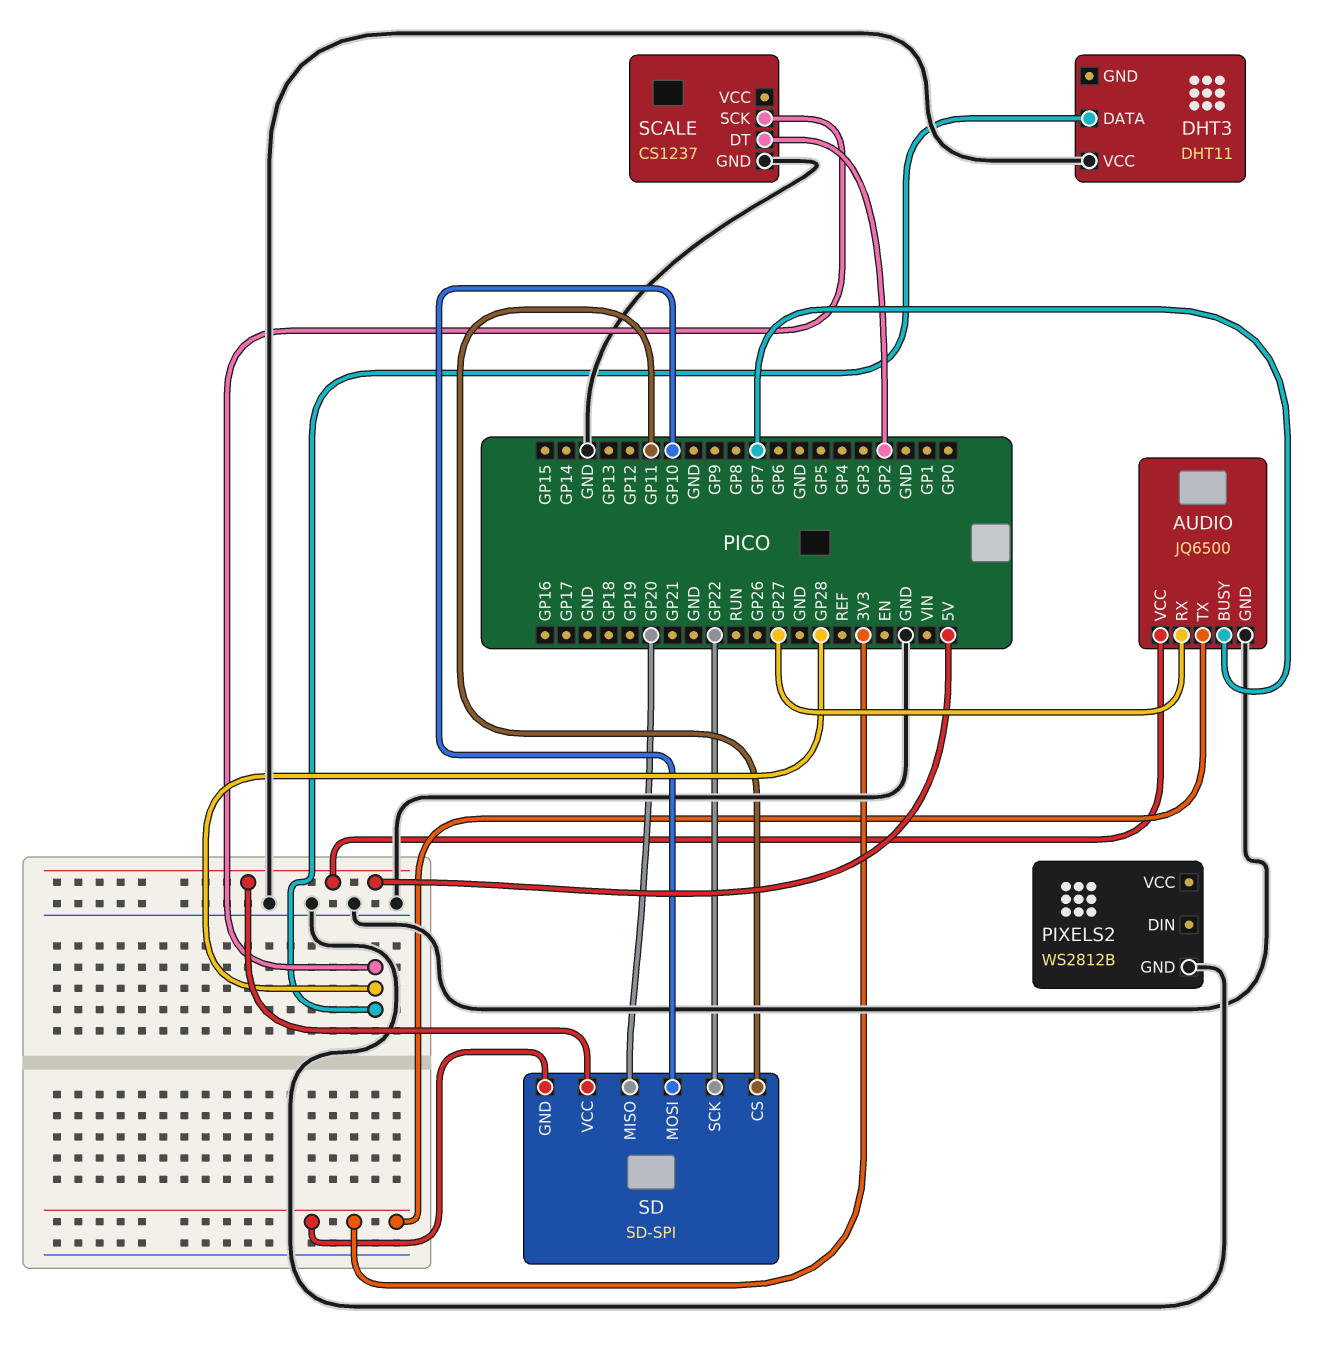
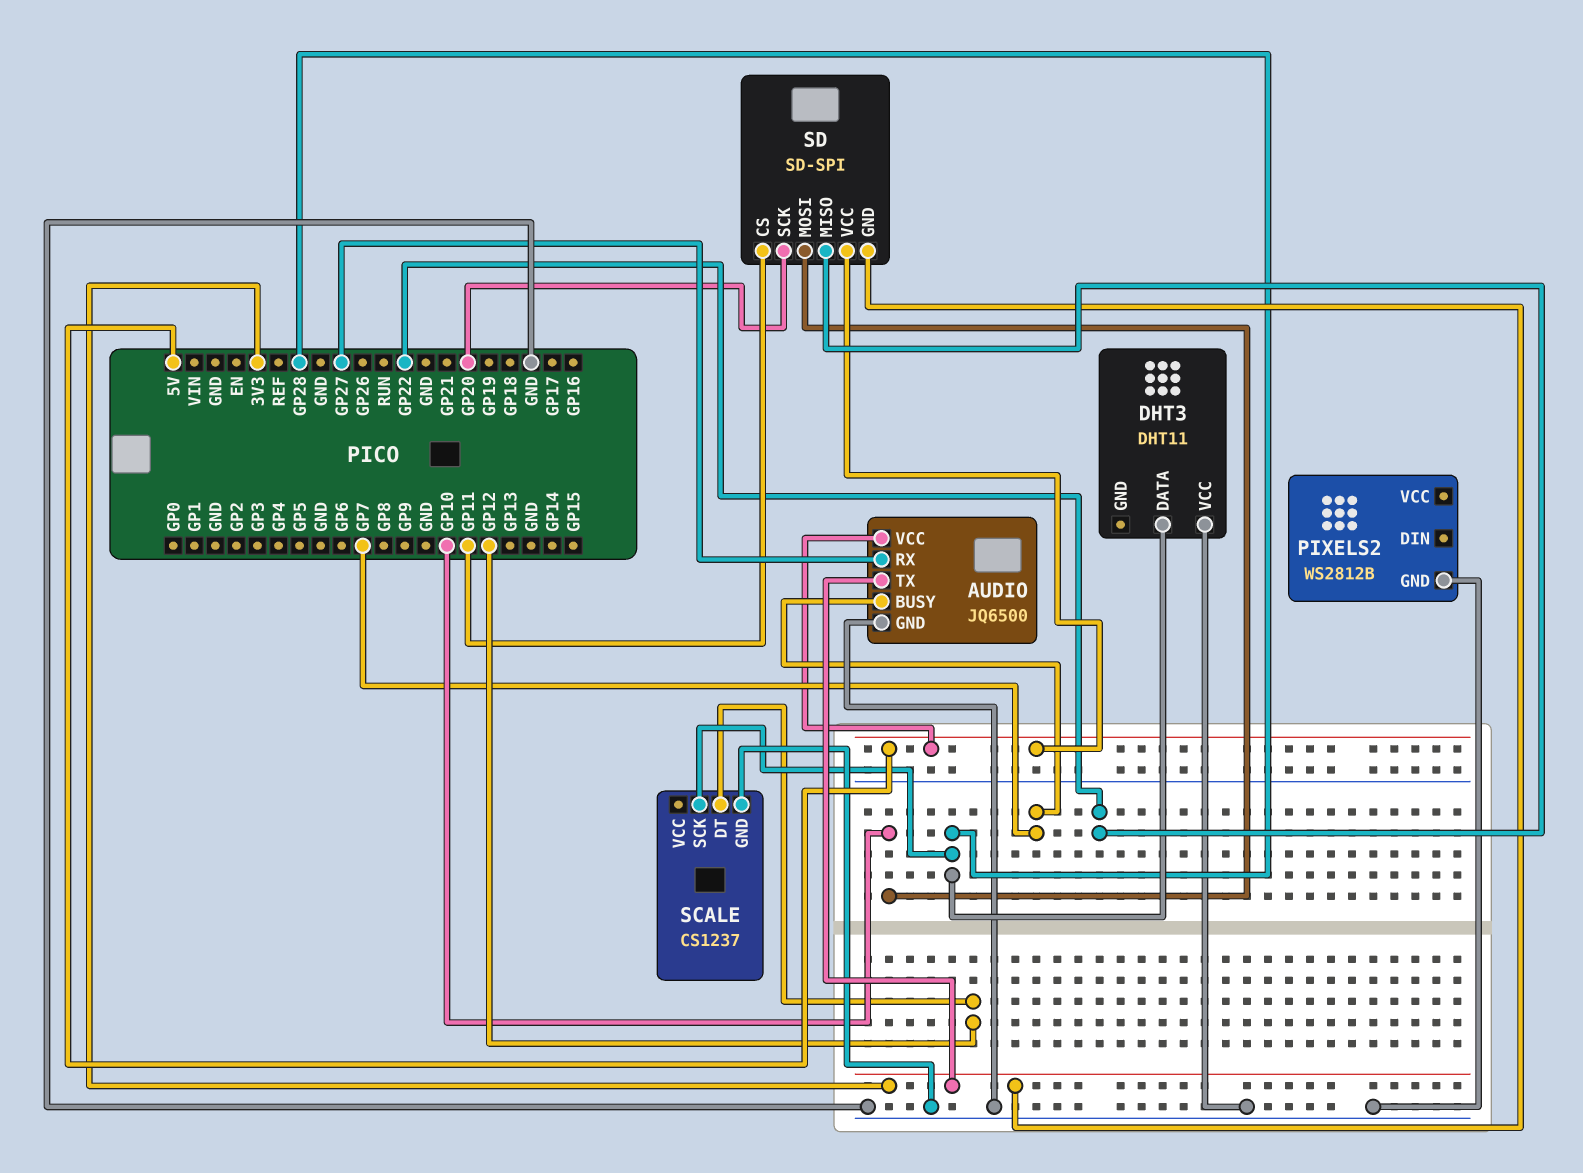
SCALE pin DT: GP2 -> GP12
SD pin MISO: GP20 -> GP22
SD pin SCK: GP22 -> GP20

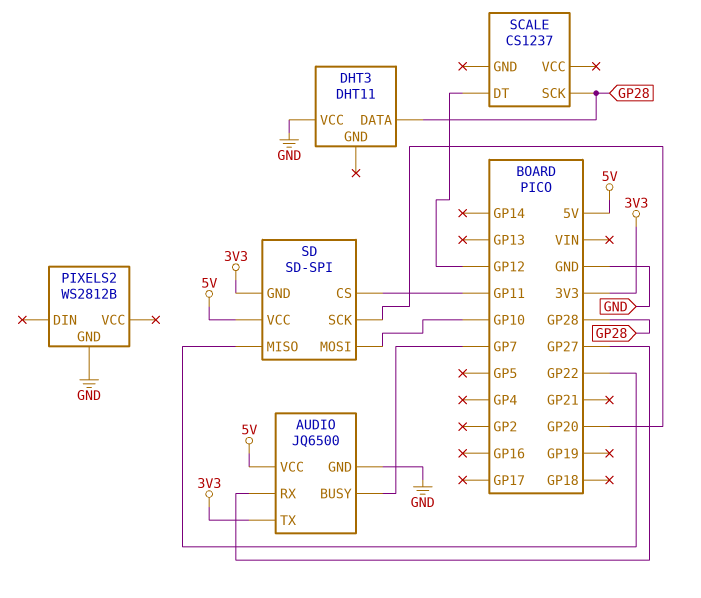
SCALE pin GND: GND -> none

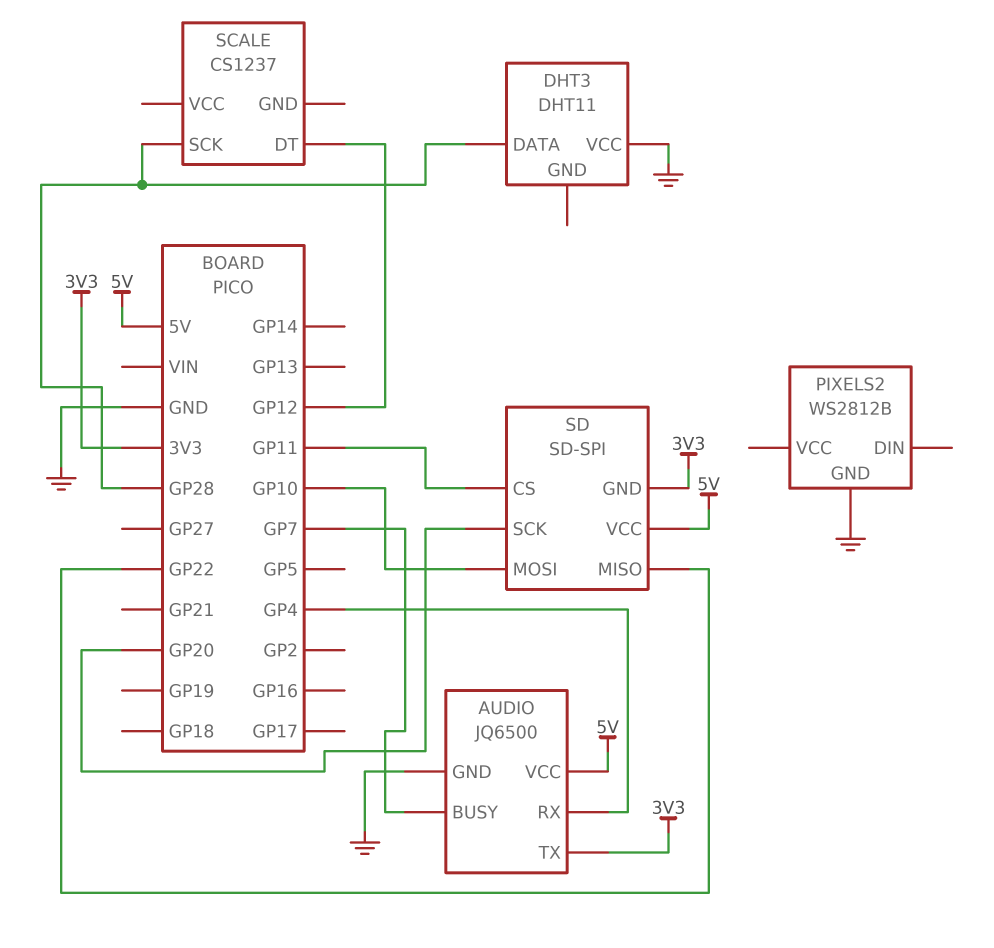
AUDIO pin RX: GP27 -> GP4

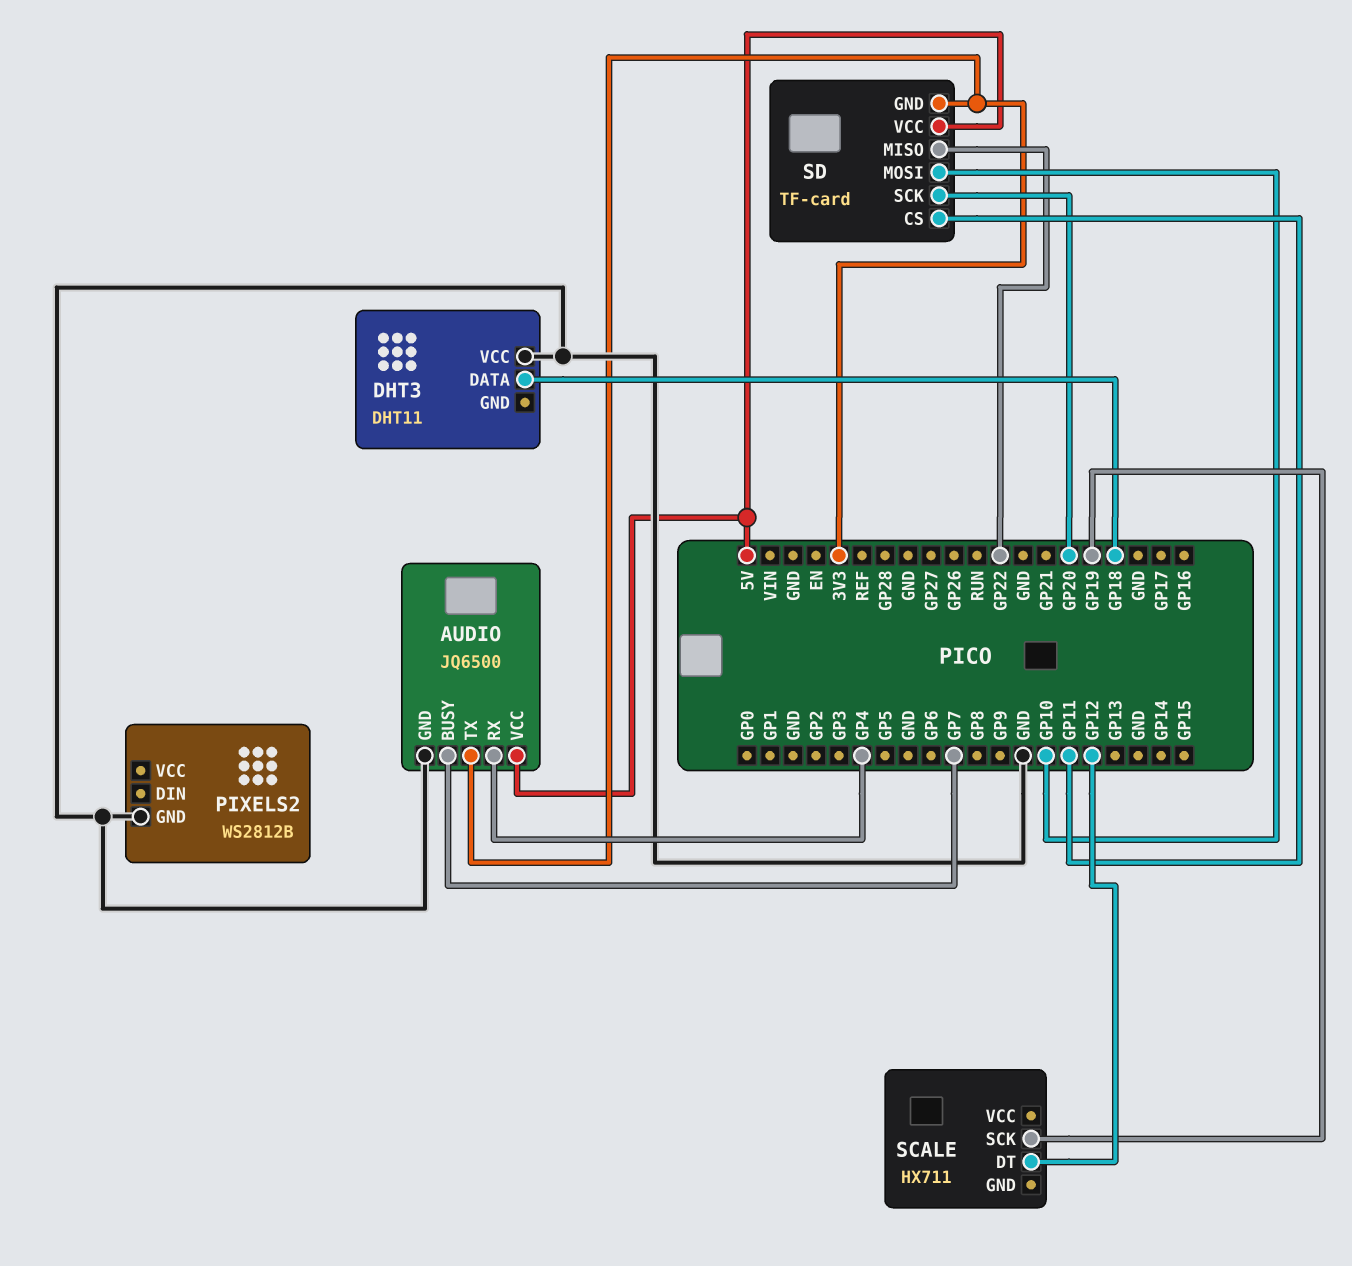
DHT3 pin DATA: GP28 -> GP18
SCALE: CS1237 -> HX711
SCALE pin SCK: GP28 -> GP19
SD: SD-SPI -> TF-card

